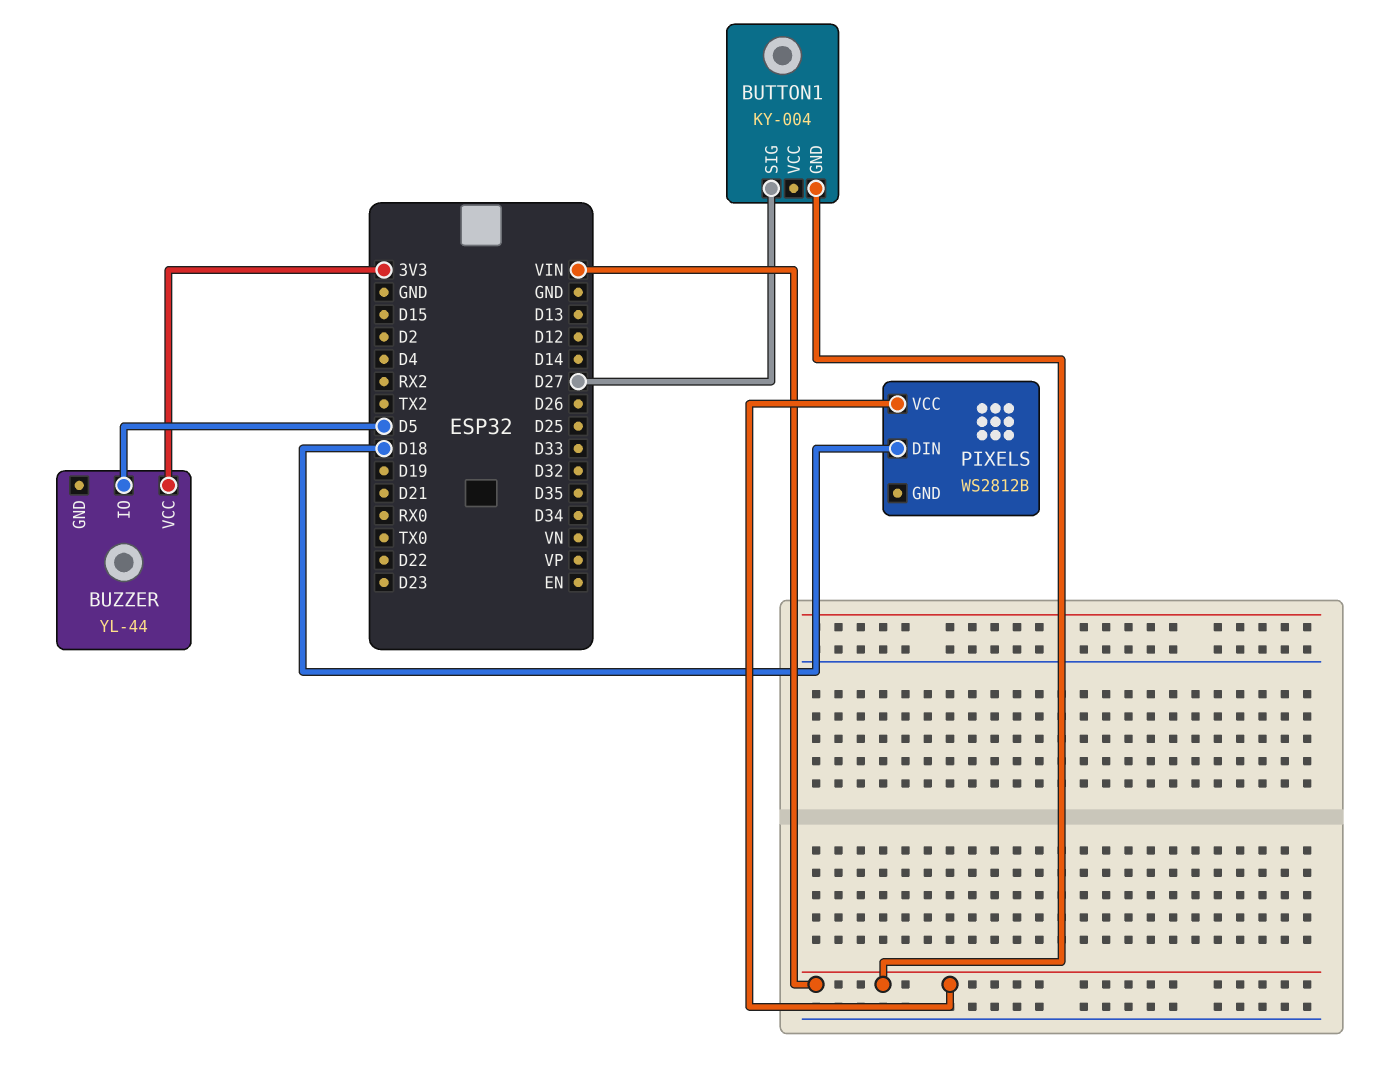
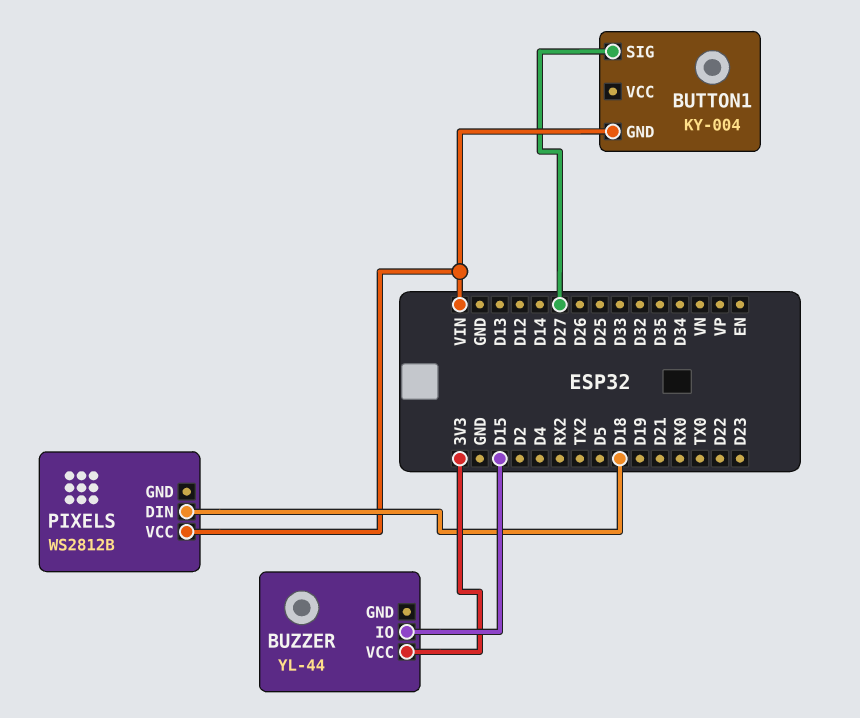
BUZZER pin IO: D5 -> D15

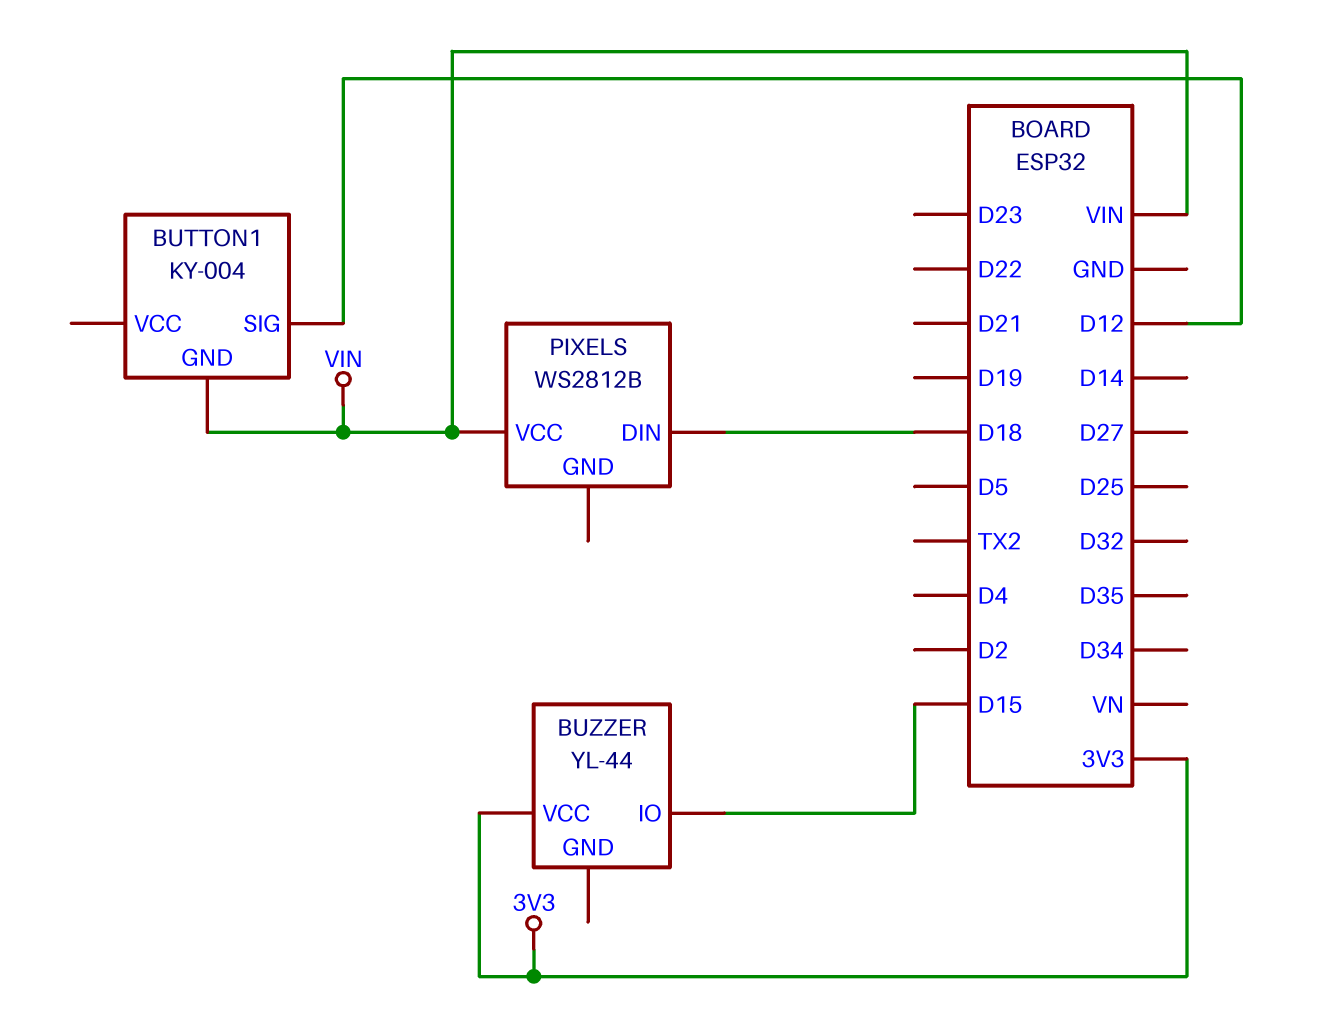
BUTTON1 pin SIG: D27 -> D12

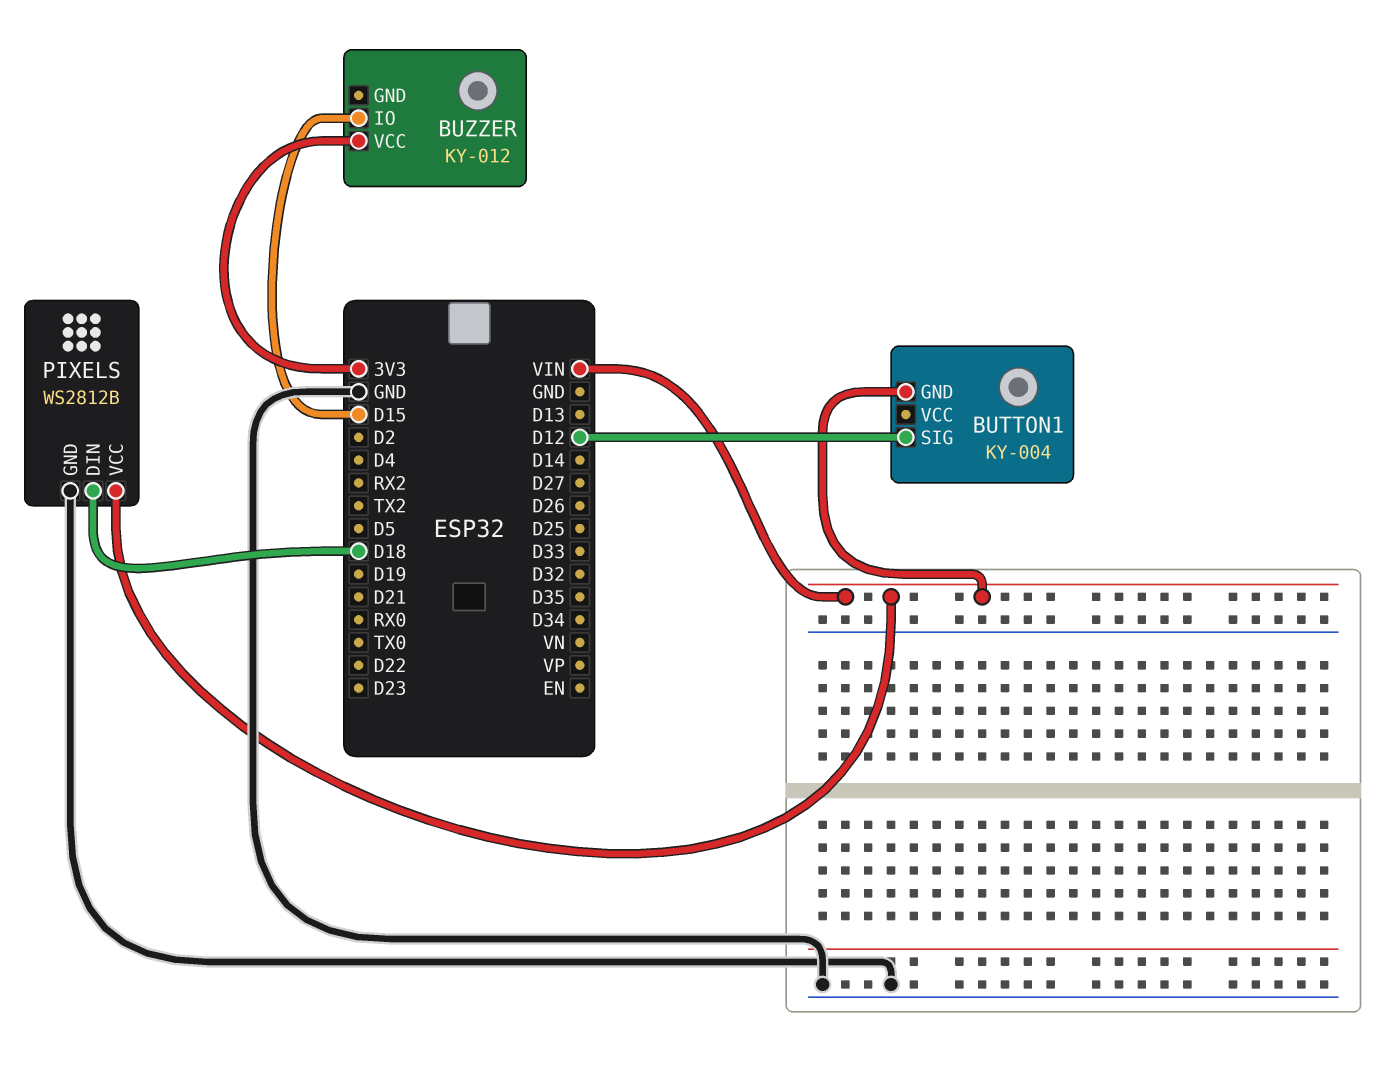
BUZZER: YL-44 -> KY-012
PIXELS pin GND: none -> GND

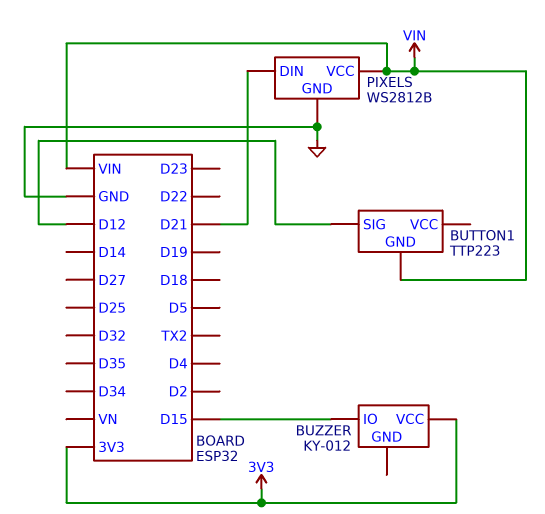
BUTTON1: KY-004 -> TTP223
PIXELS pin DIN: D18 -> D21

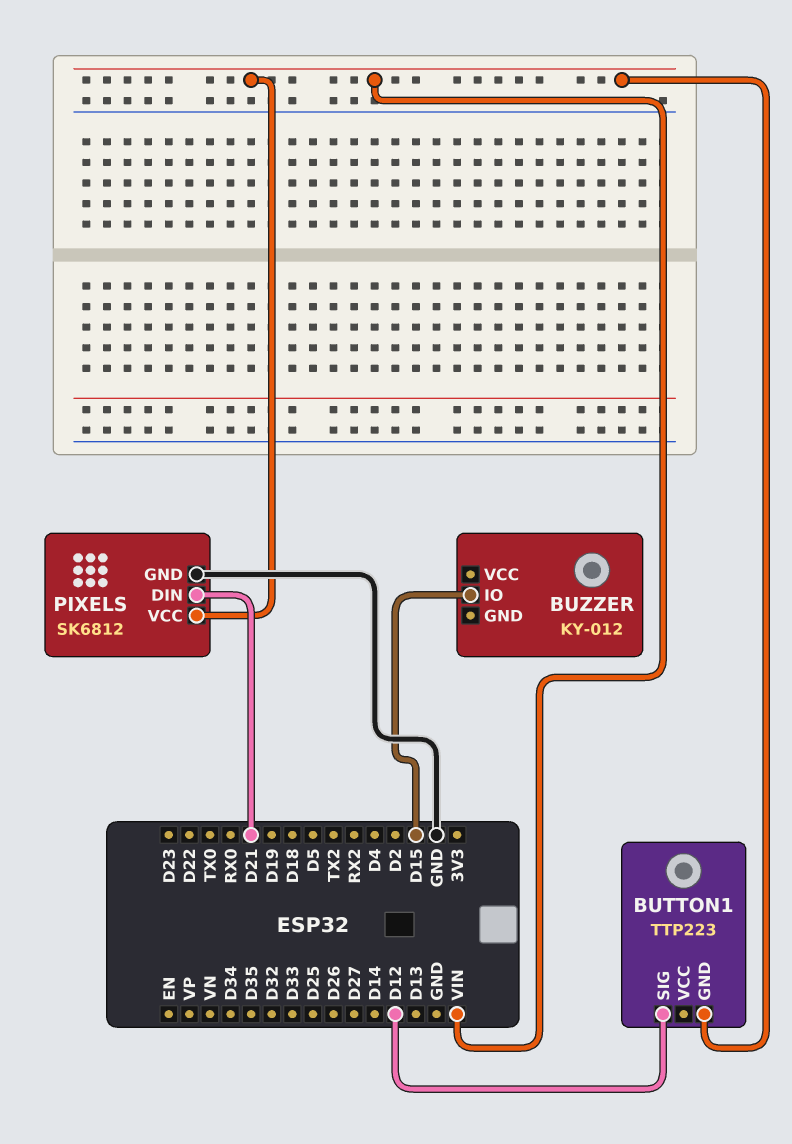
BUZZER pin VCC: 3V3 -> none
PIXELS: WS2812B -> SK6812

